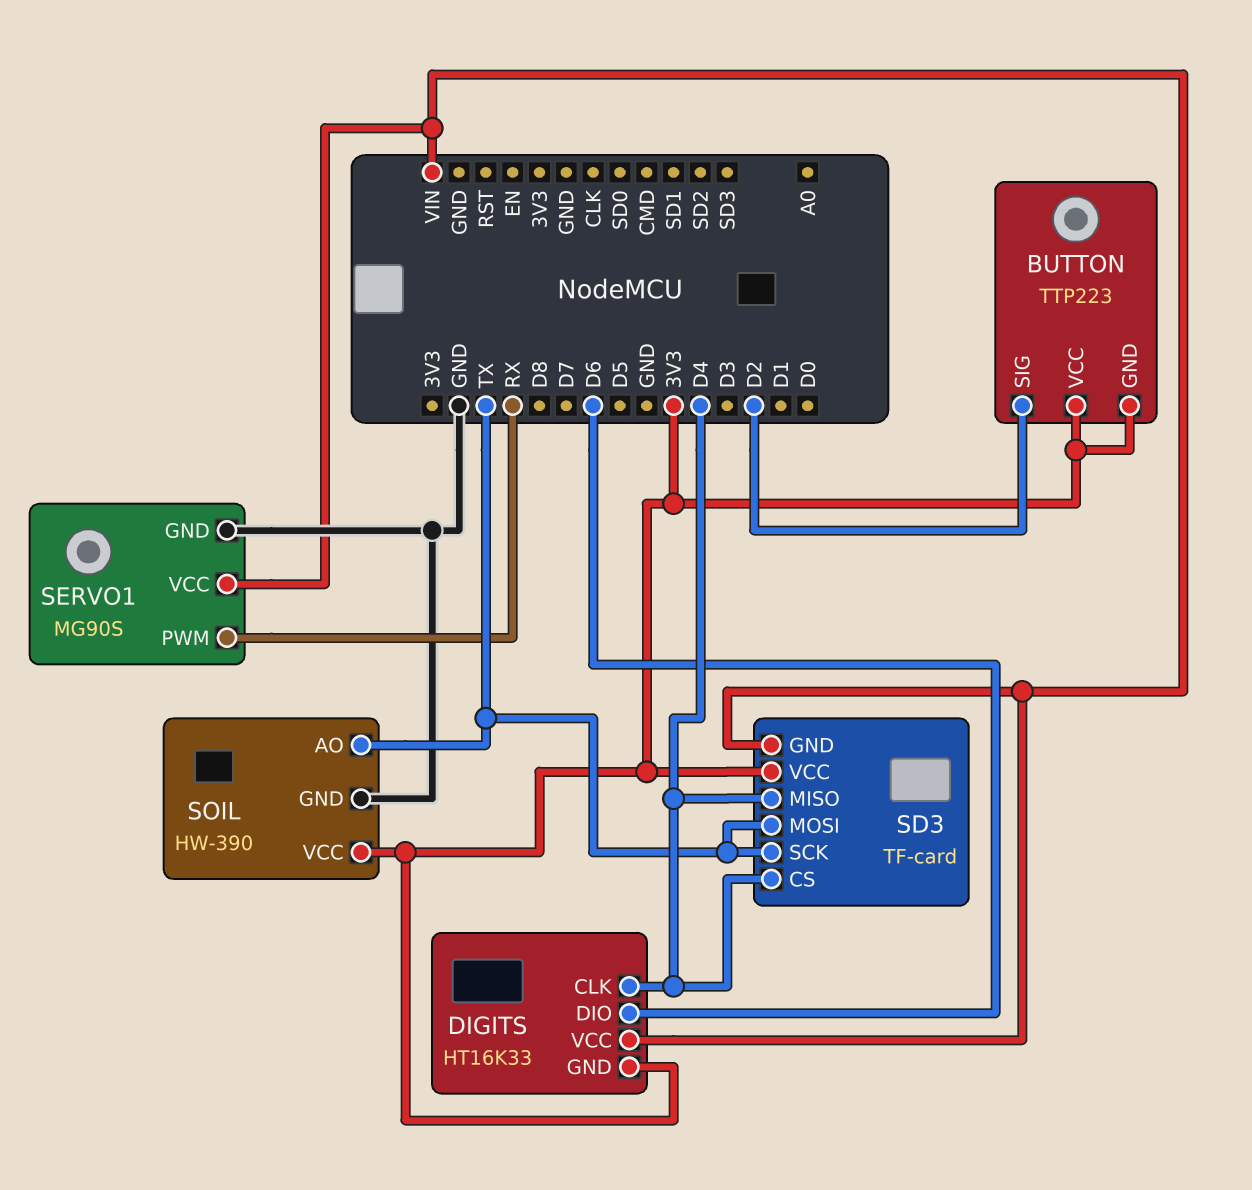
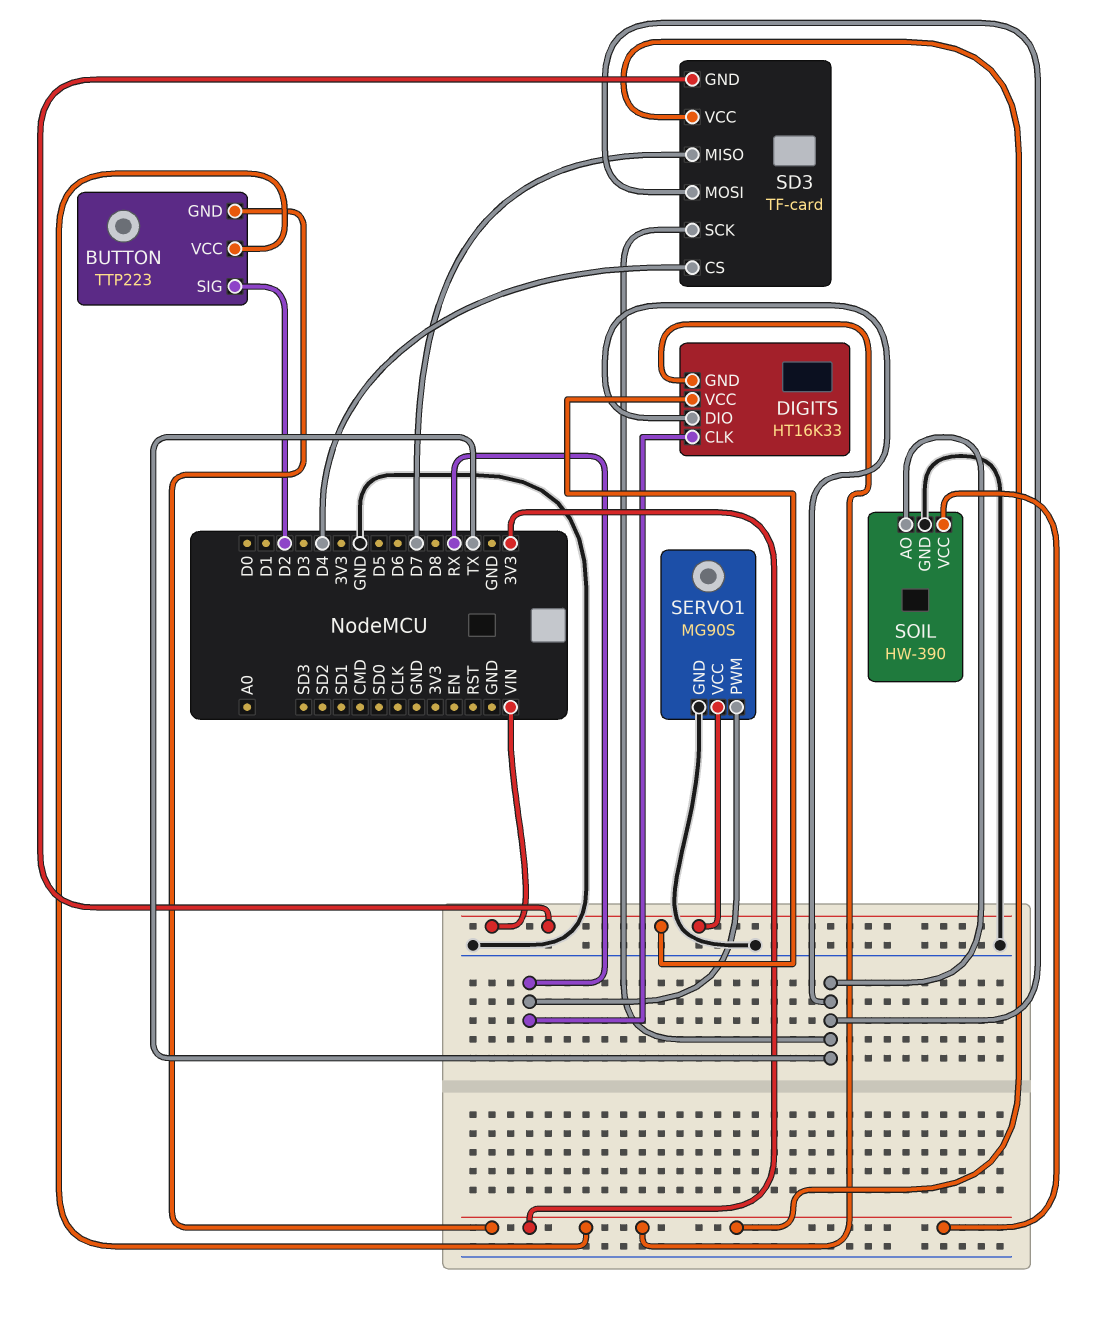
DIGITS pin CLK: D4 -> RX
DIGITS pin DIO: D6 -> TX
SD3 pin MISO: D4 -> D7

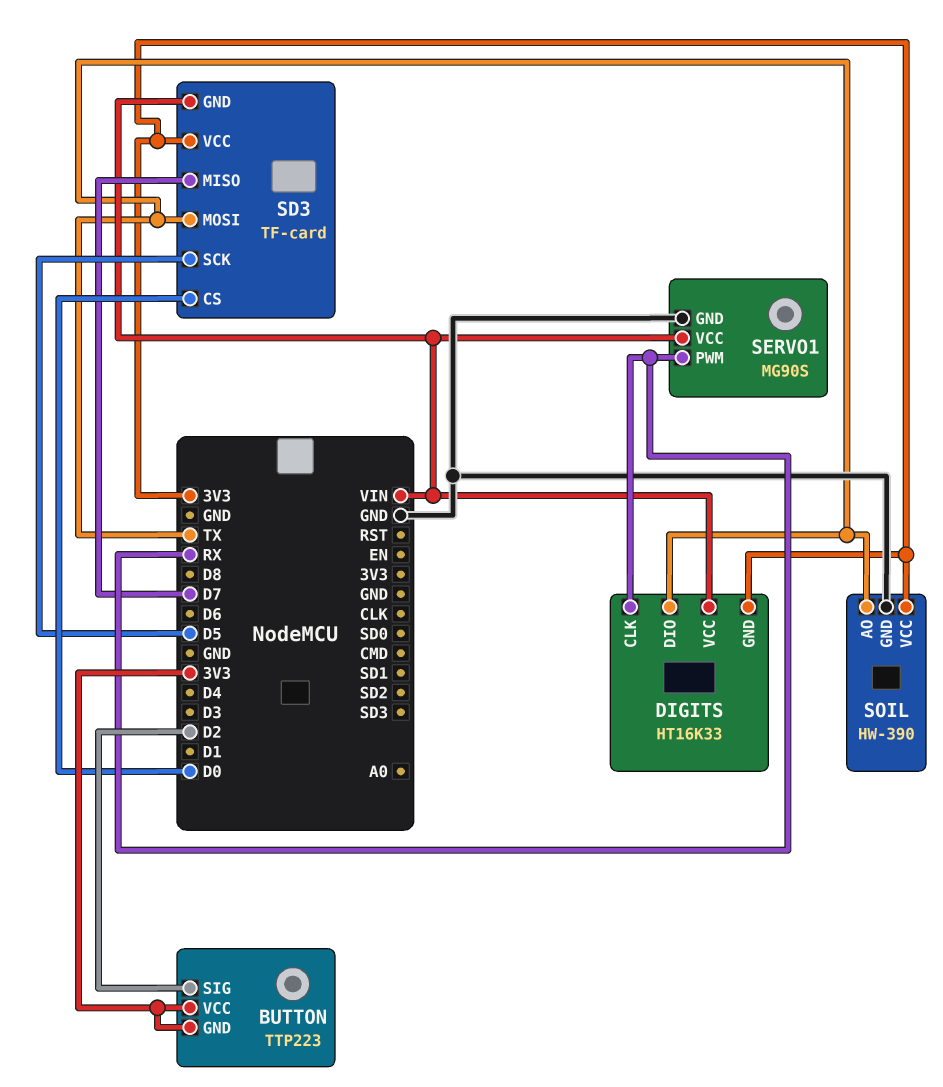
SD3 pin CS: D4 -> D0
SD3 pin SCK: TX -> D5

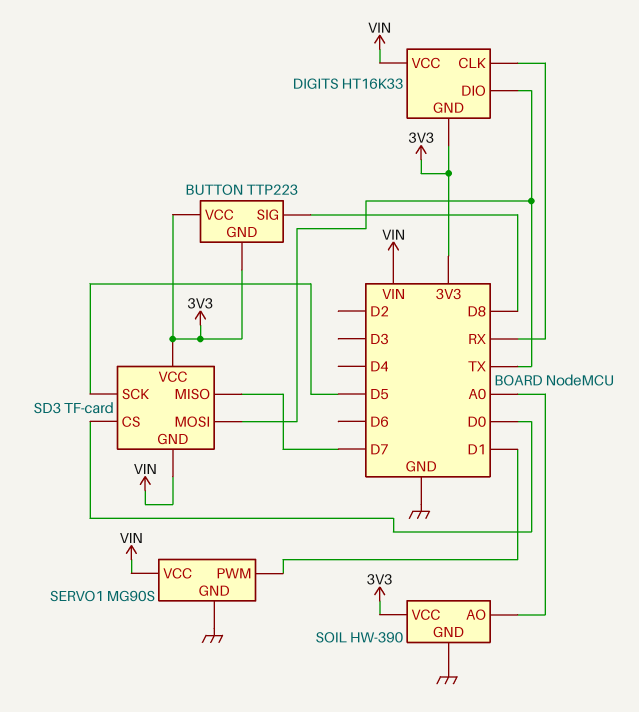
BUTTON pin SIG: D2 -> D8
SERVO1 pin PWM: RX -> D1
SOIL pin AO: TX -> A0

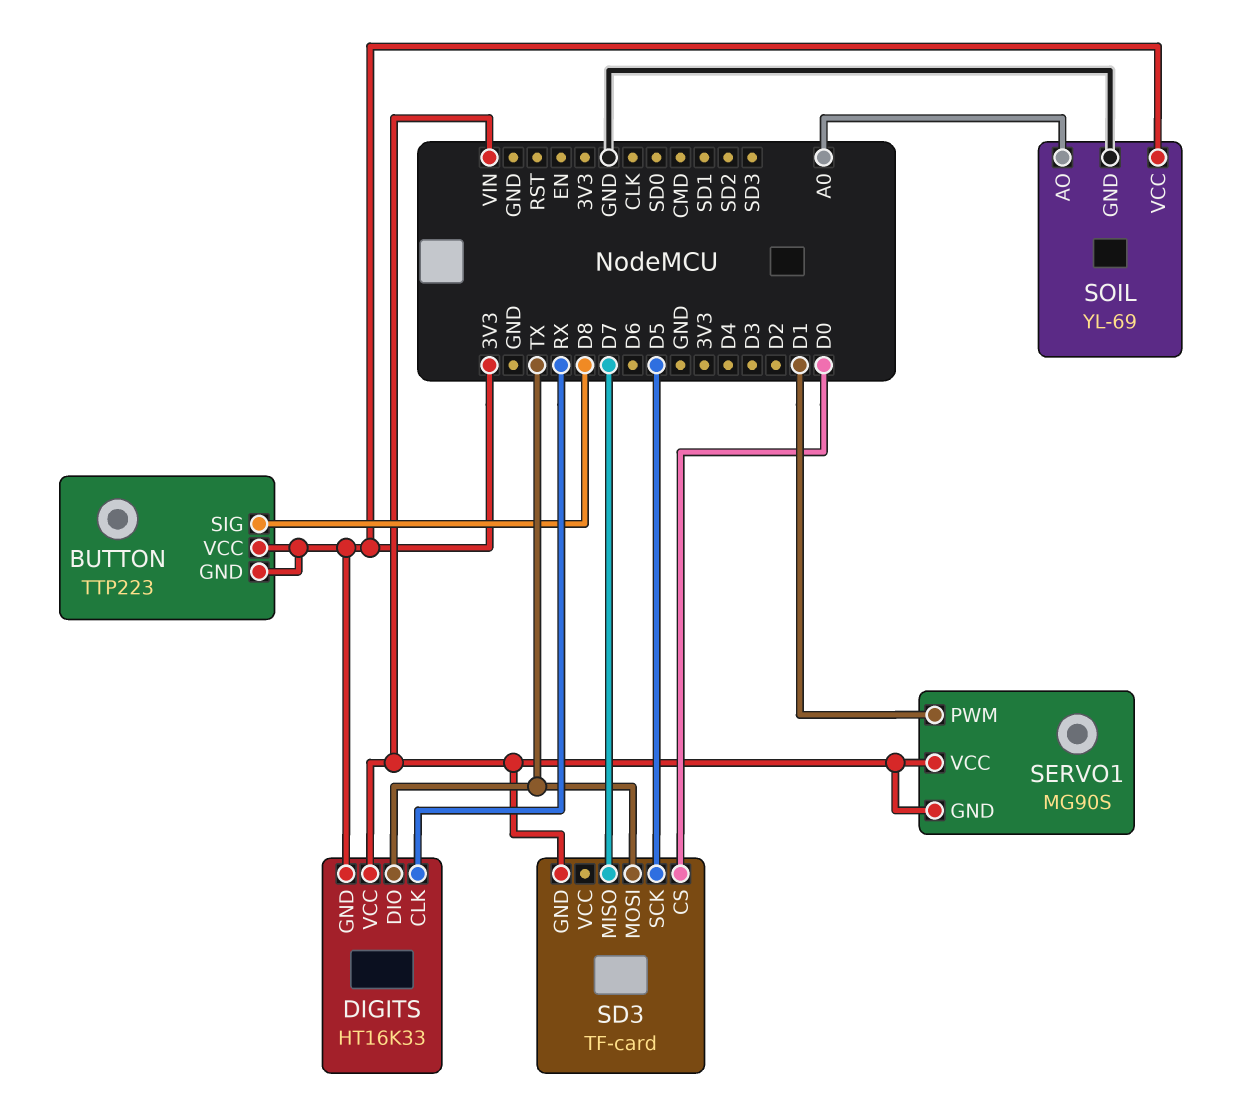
SD3 pin VCC: 3V3 -> none
SERVO1 pin GND: GND -> VIN
SOIL: HW-390 -> YL-69

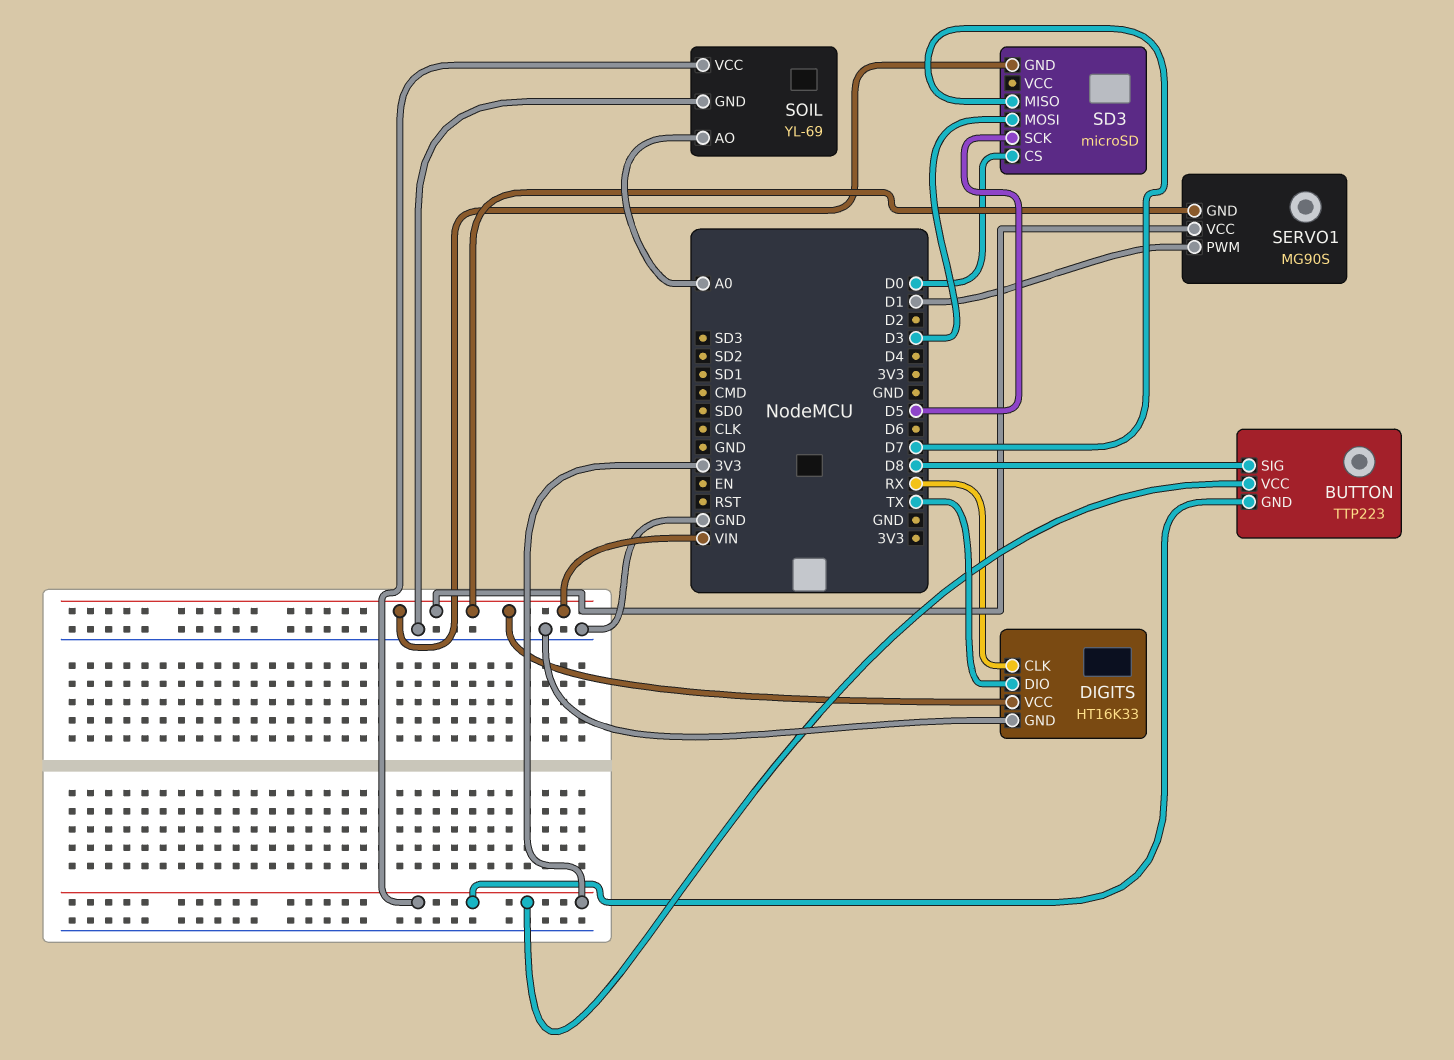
DIGITS pin GND: 3V3 -> GND
SD3: TF-card -> microSD
SD3 pin MOSI: TX -> D3

